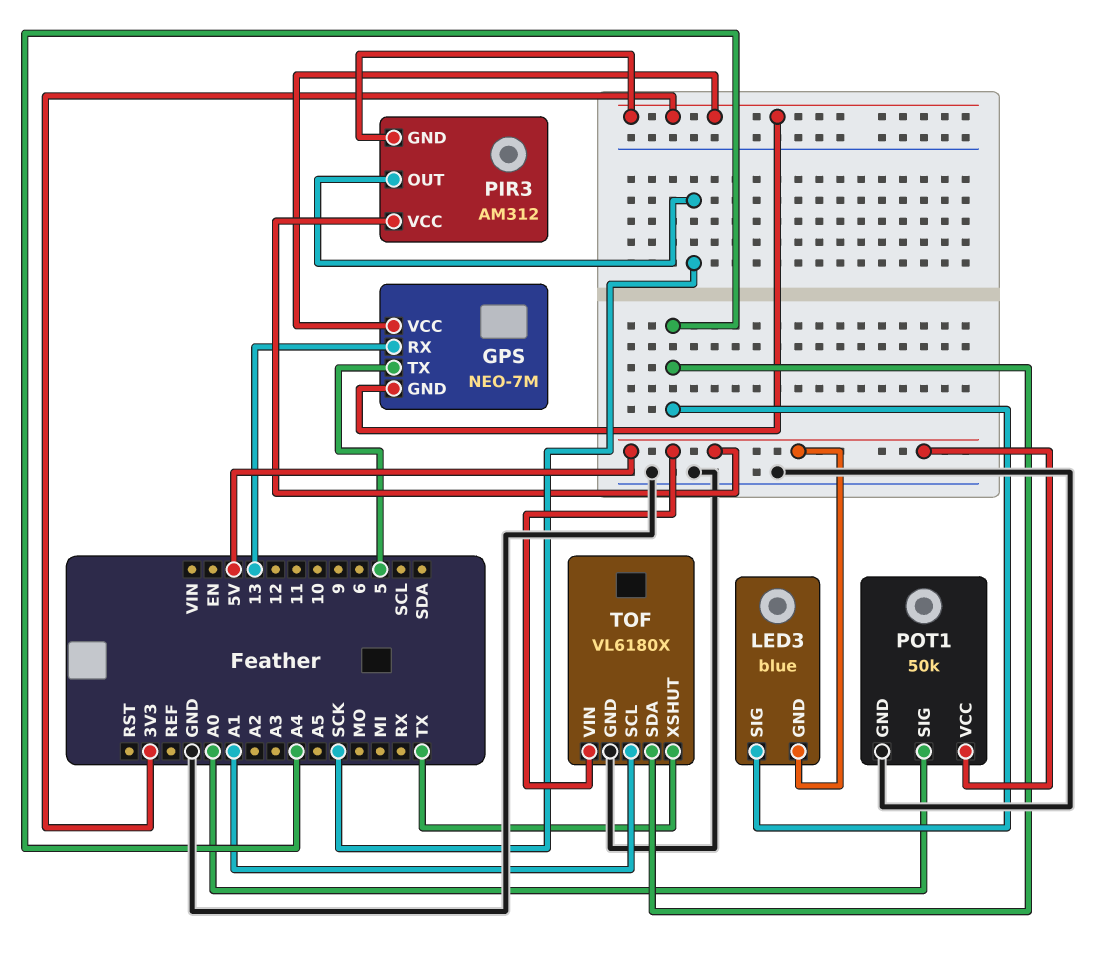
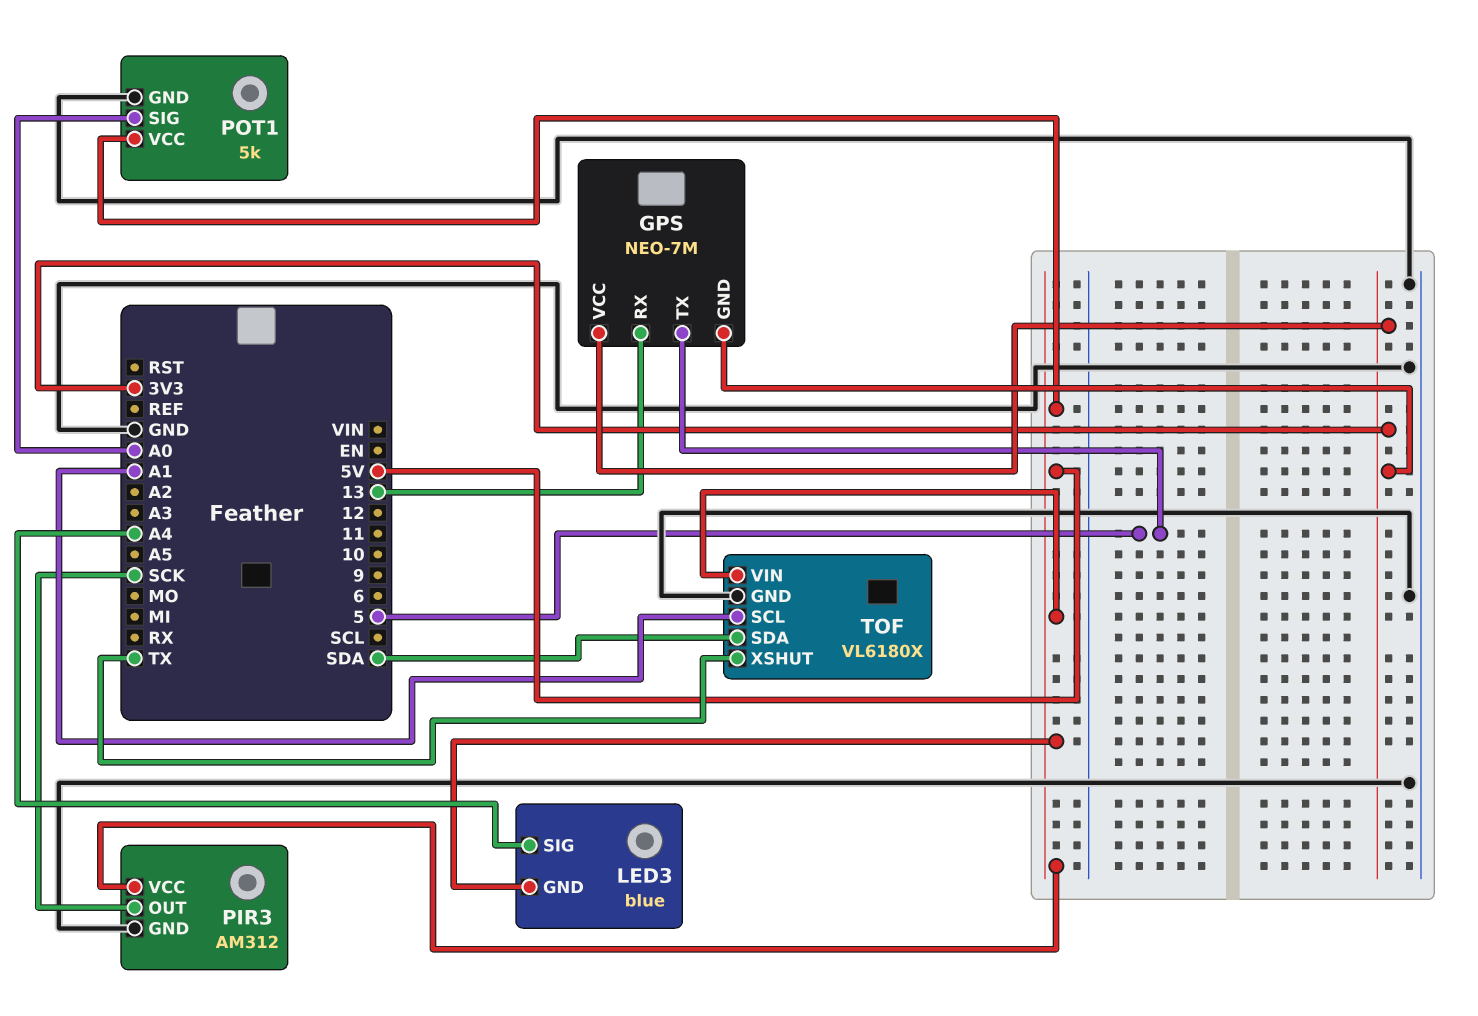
PIR3 pin GND: 3V3 -> GND
POT1: 50k -> 5k
TOF pin SDA: A4 -> SDA

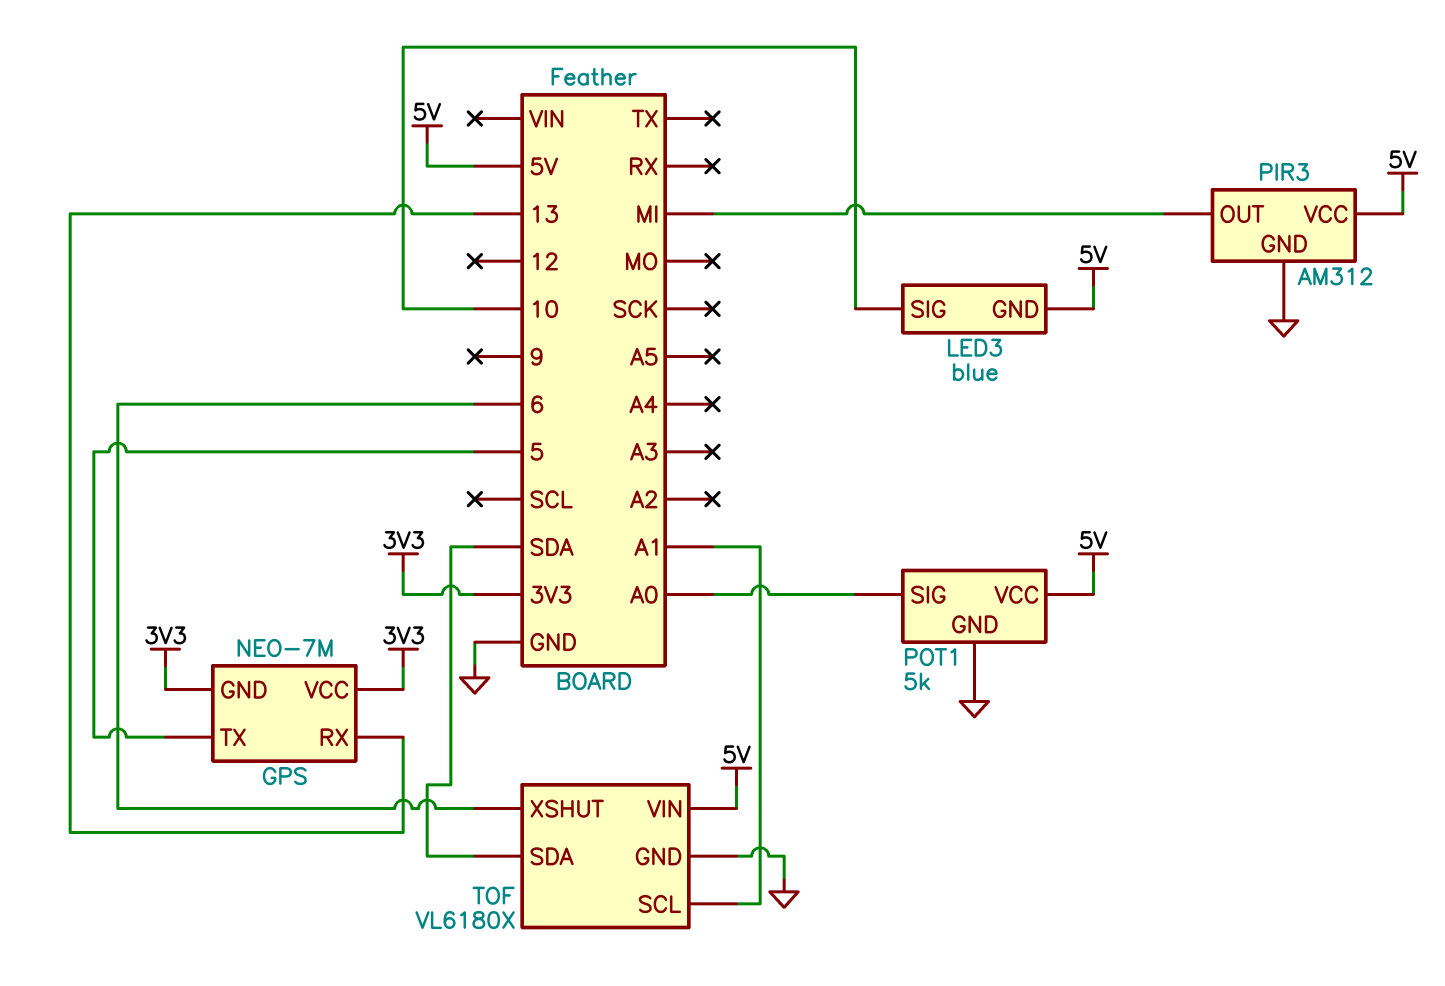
LED3 pin SIG: A4 -> 10
PIR3 pin OUT: SCK -> MI
TOF pin XSHUT: TX -> 6

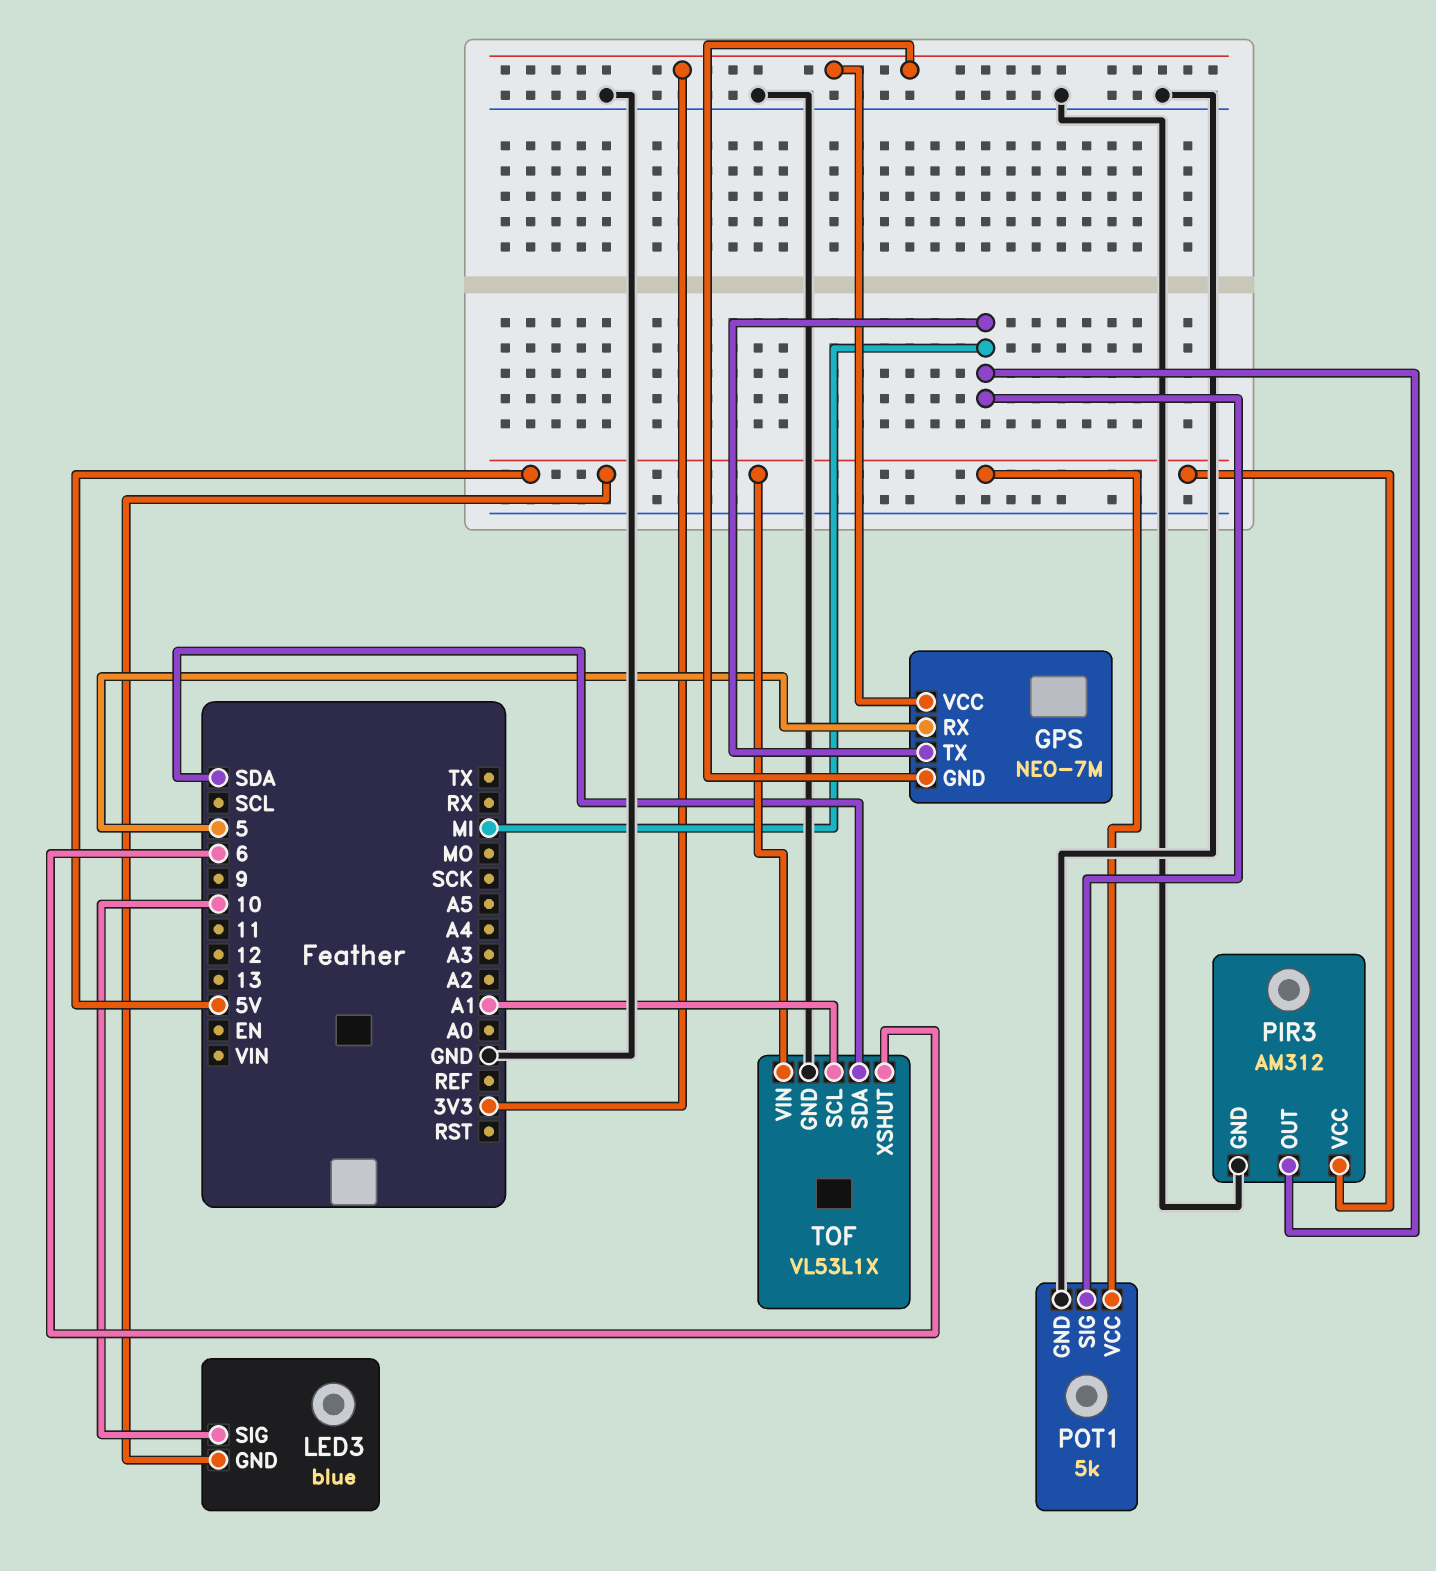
GPS pin RX: 13 -> 5
GPS pin TX: 5 -> MI
POT1 pin SIG: A0 -> MI
TOF: VL6180X -> VL53L1X

